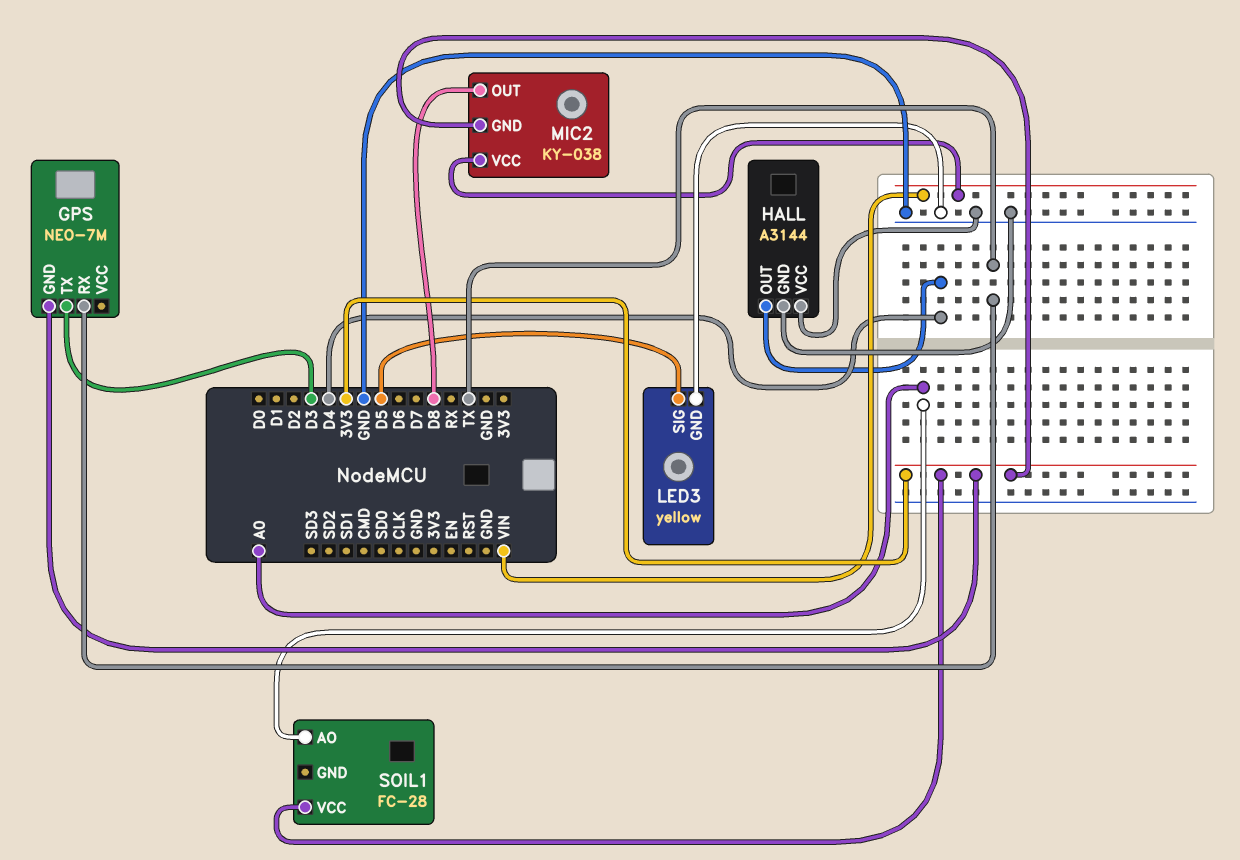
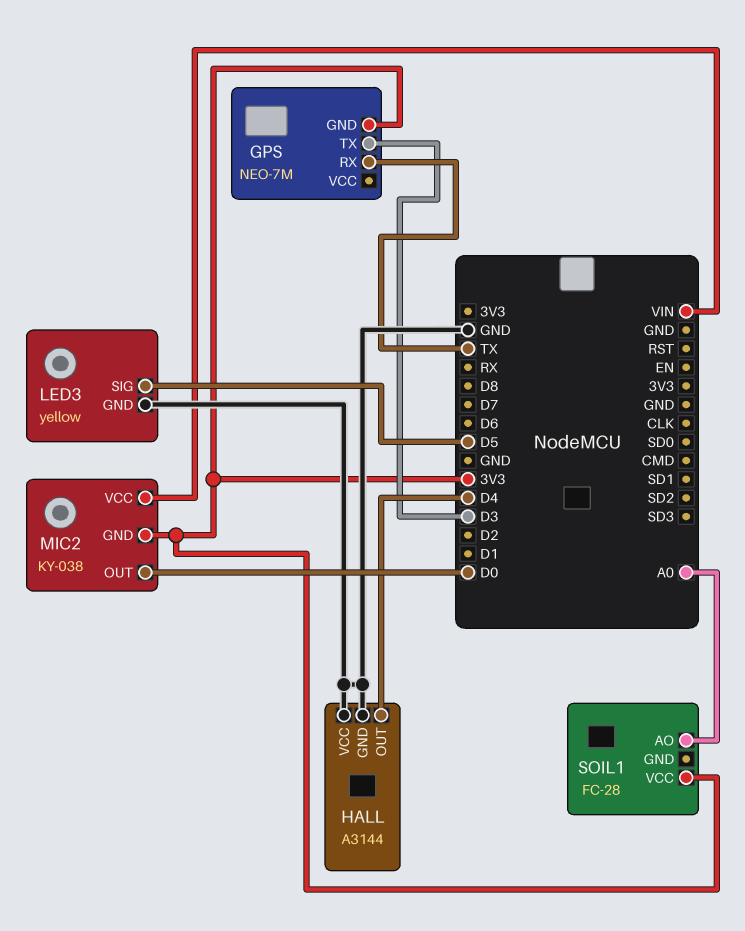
MIC2 pin OUT: D8 -> D0

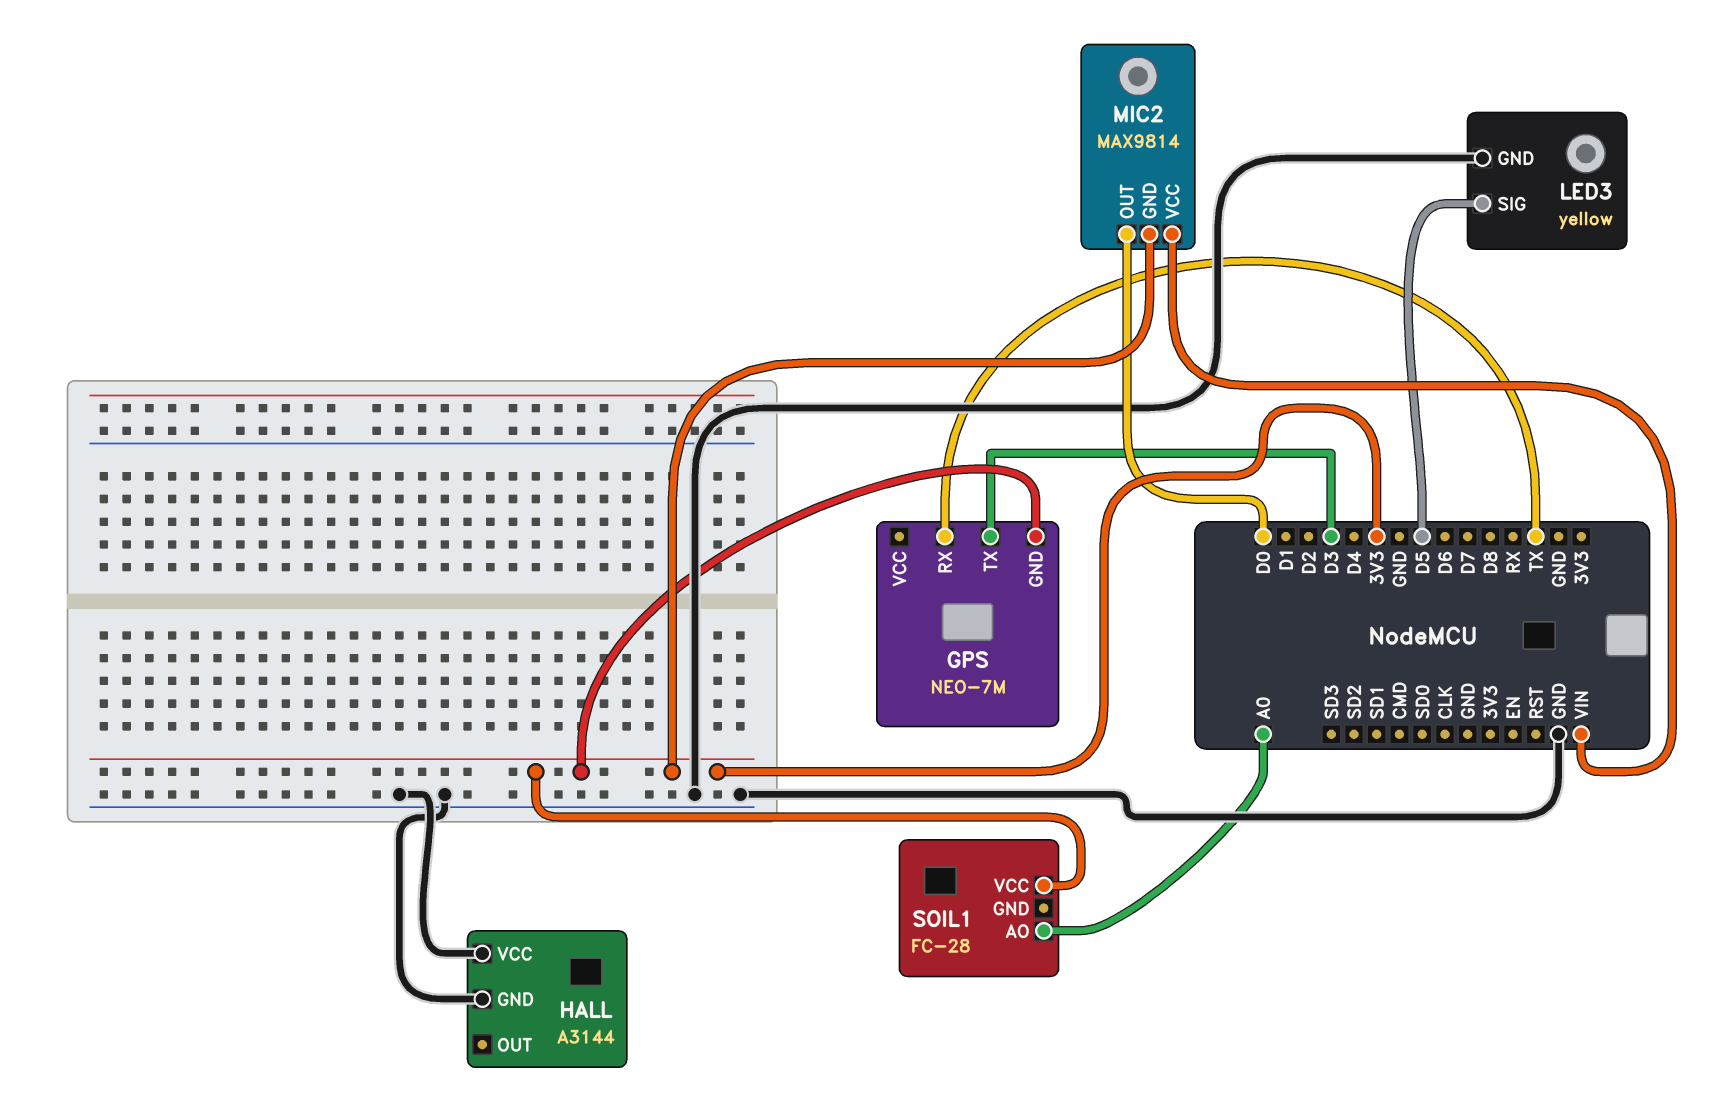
HALL pin OUT: D4 -> none
MIC2: KY-038 -> MAX9814

